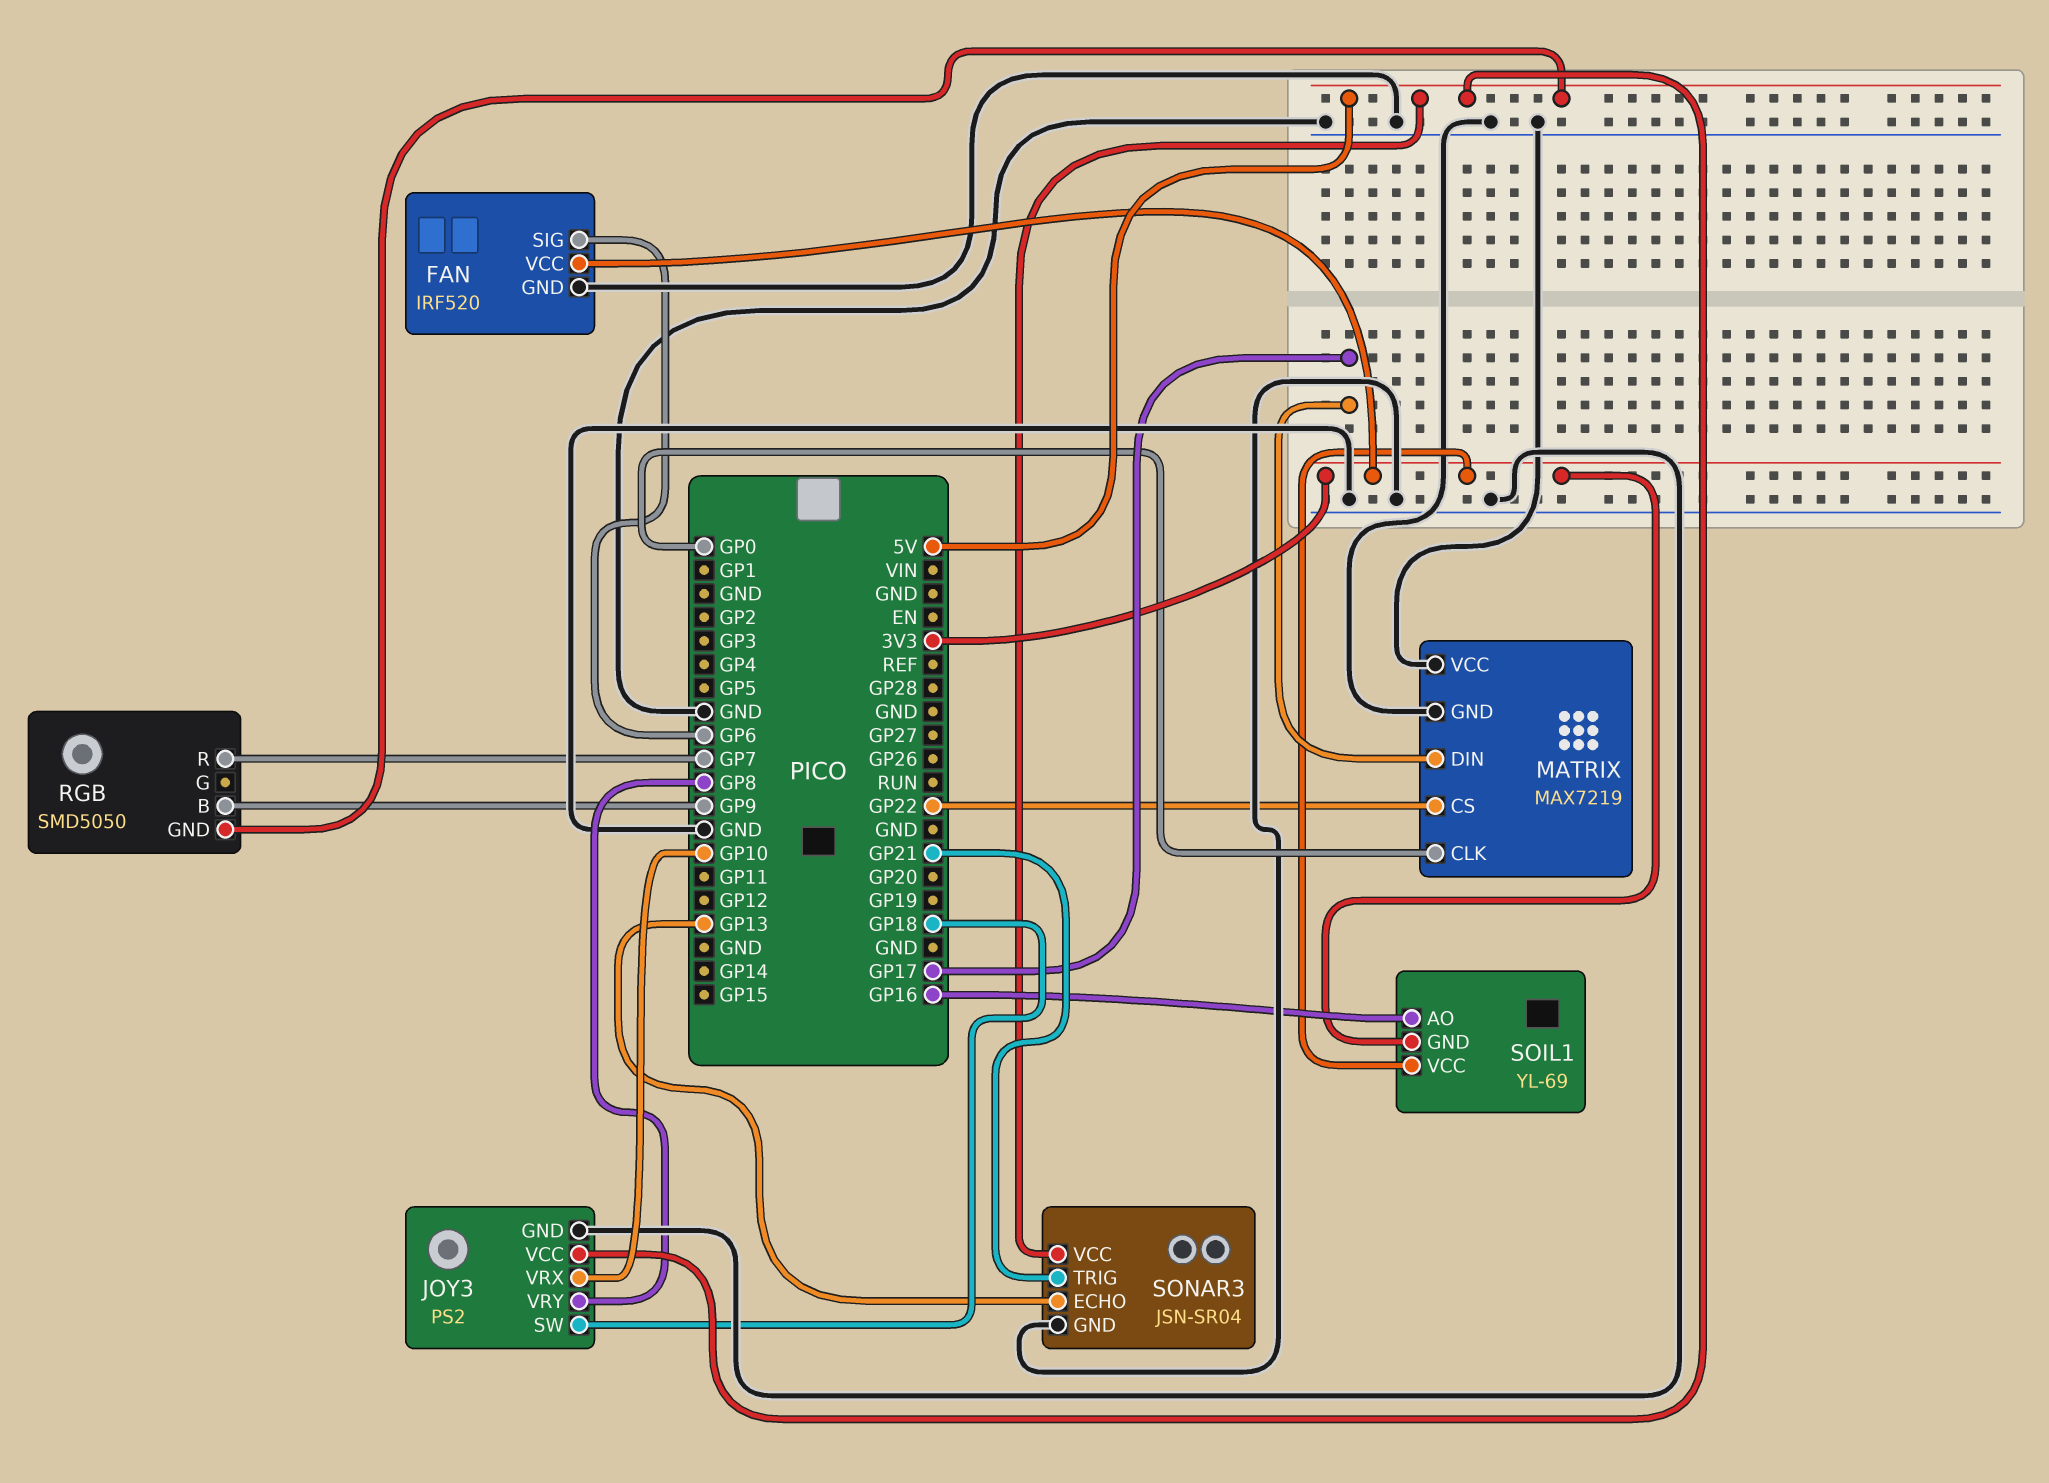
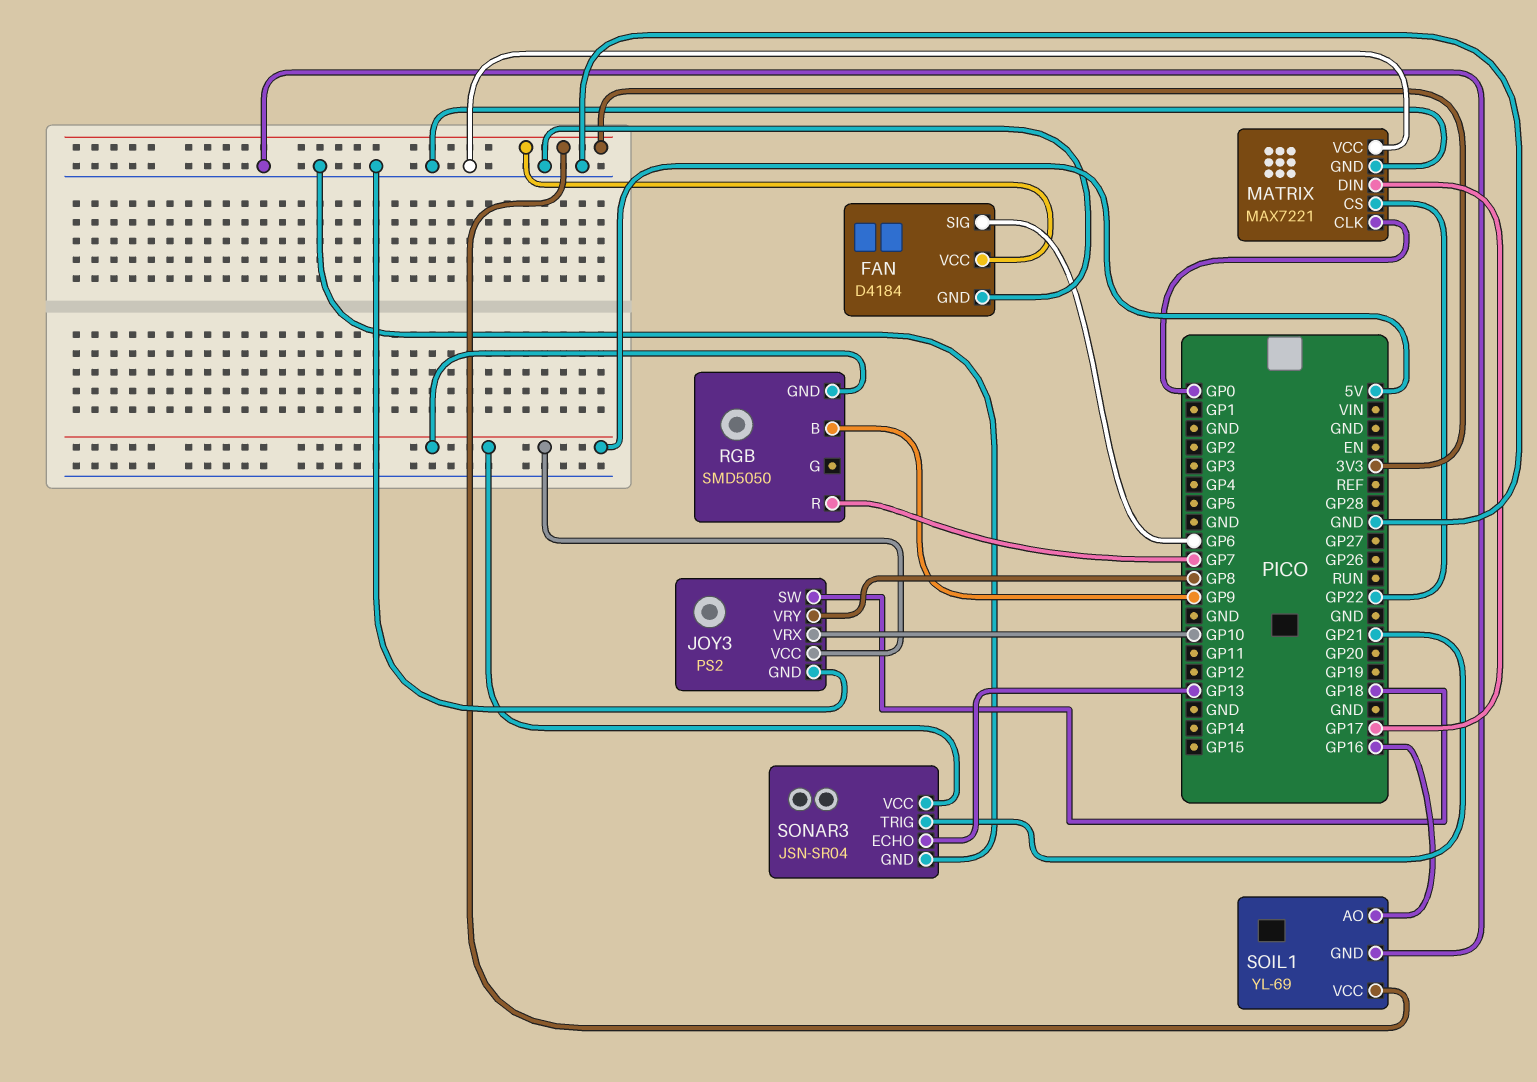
FAN: IRF520 -> D4184
MATRIX: MAX7219 -> MAX7221
SOIL1 pin GND: 3V3 -> GND

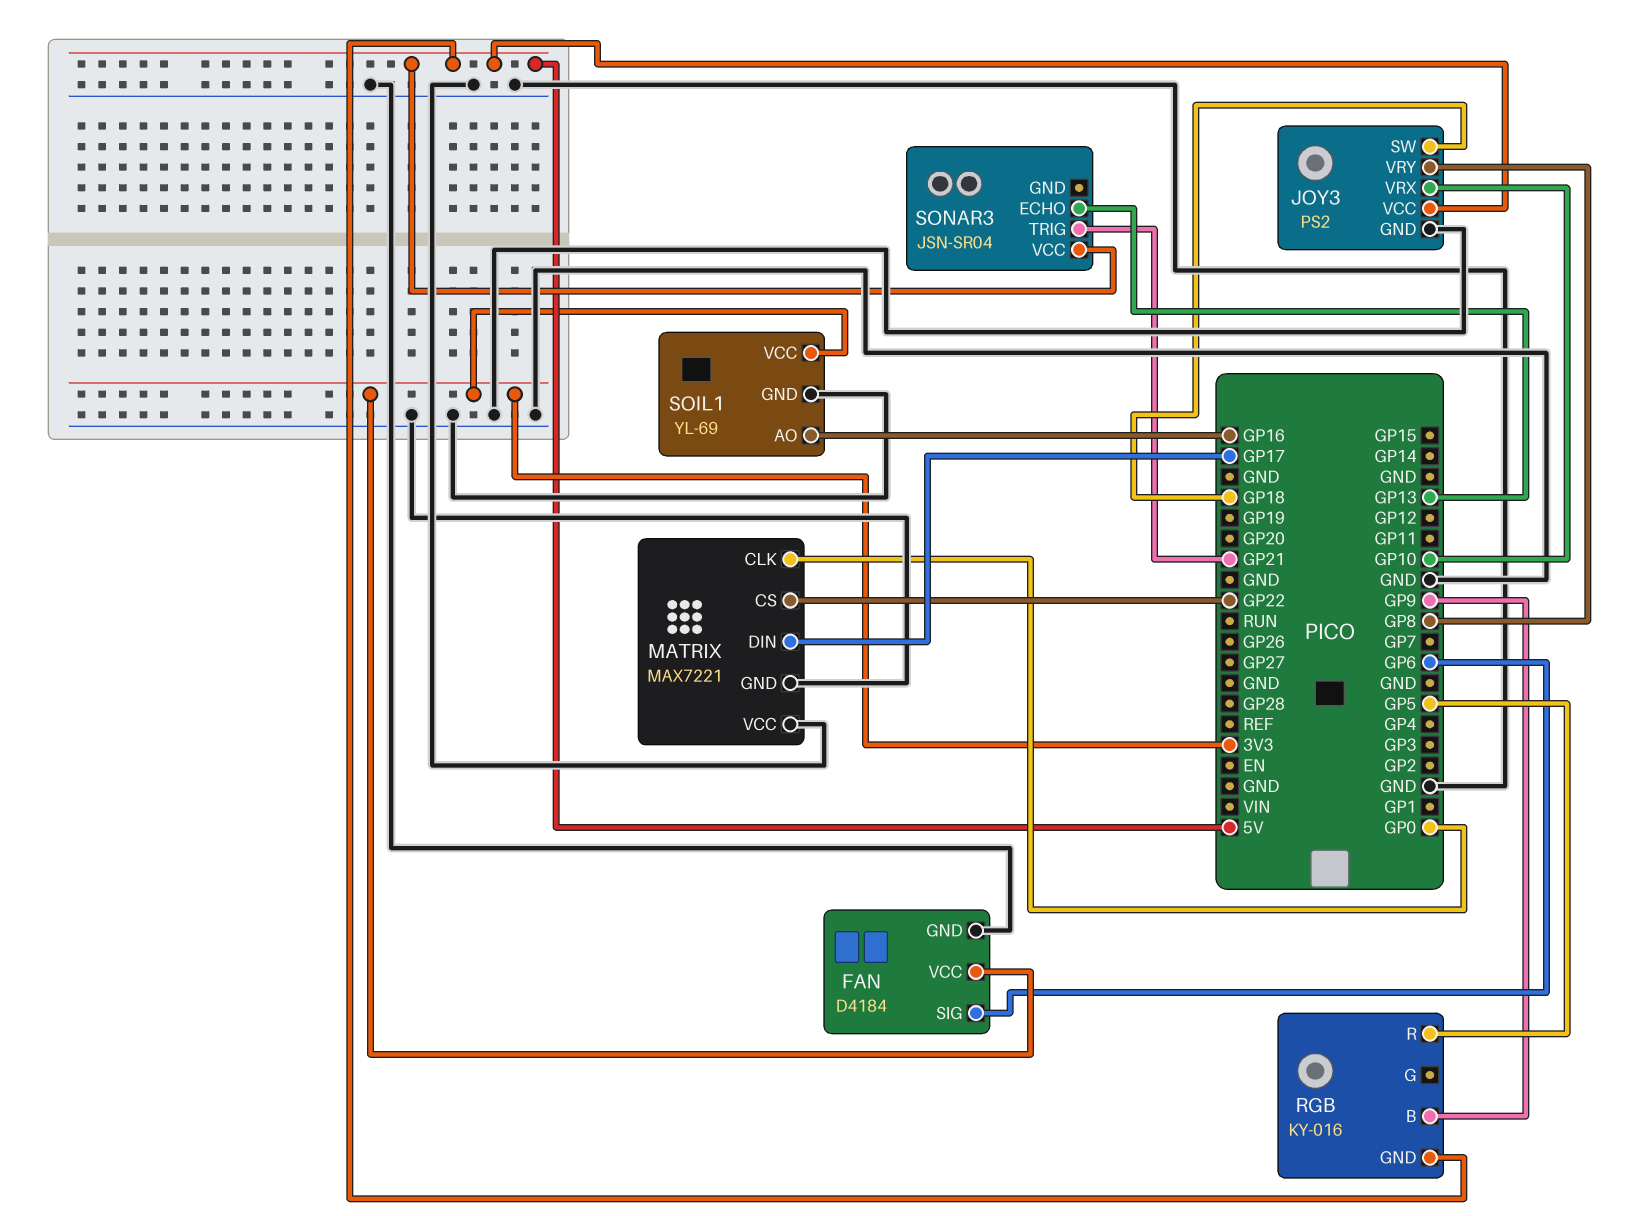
RGB: SMD5050 -> KY-016
RGB pin R: GP7 -> GP5
SONAR3 pin GND: GND -> none

